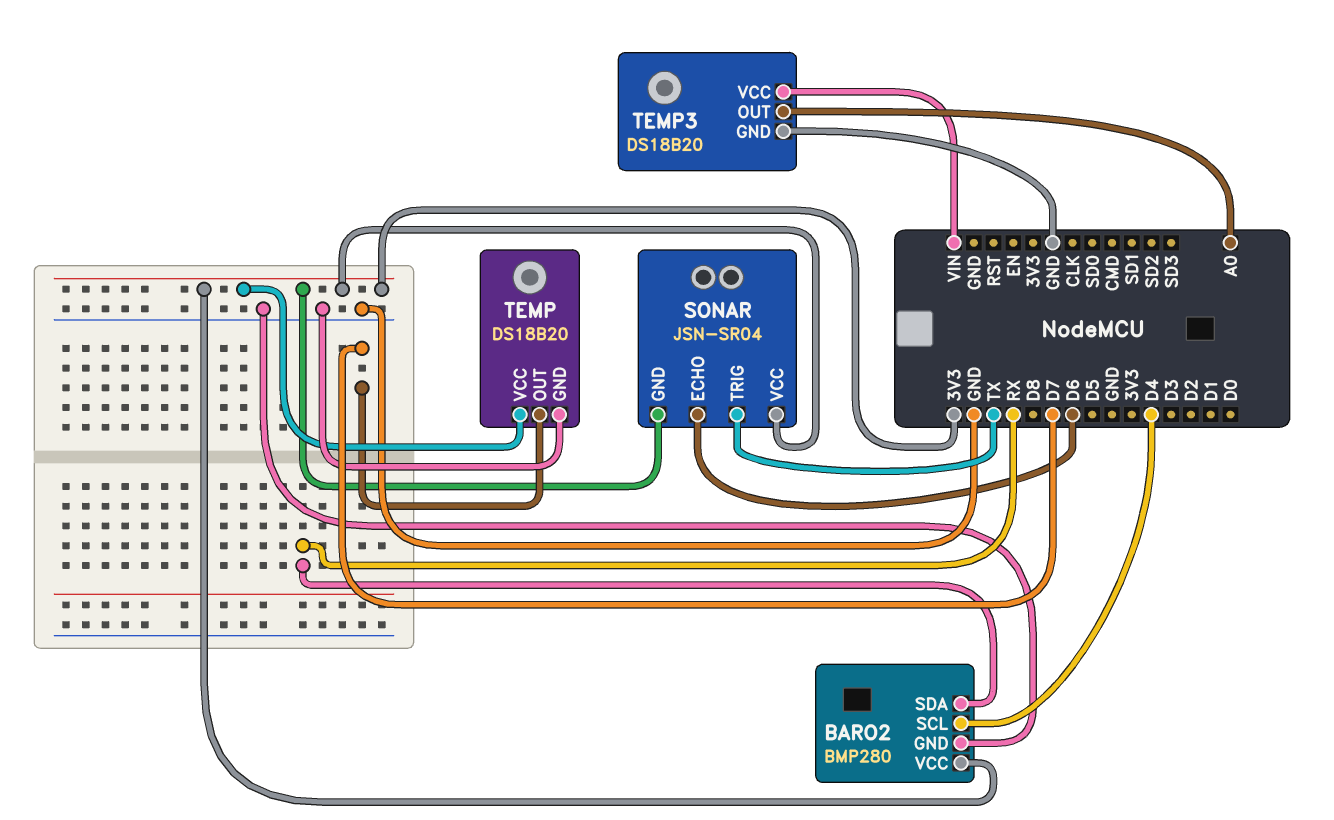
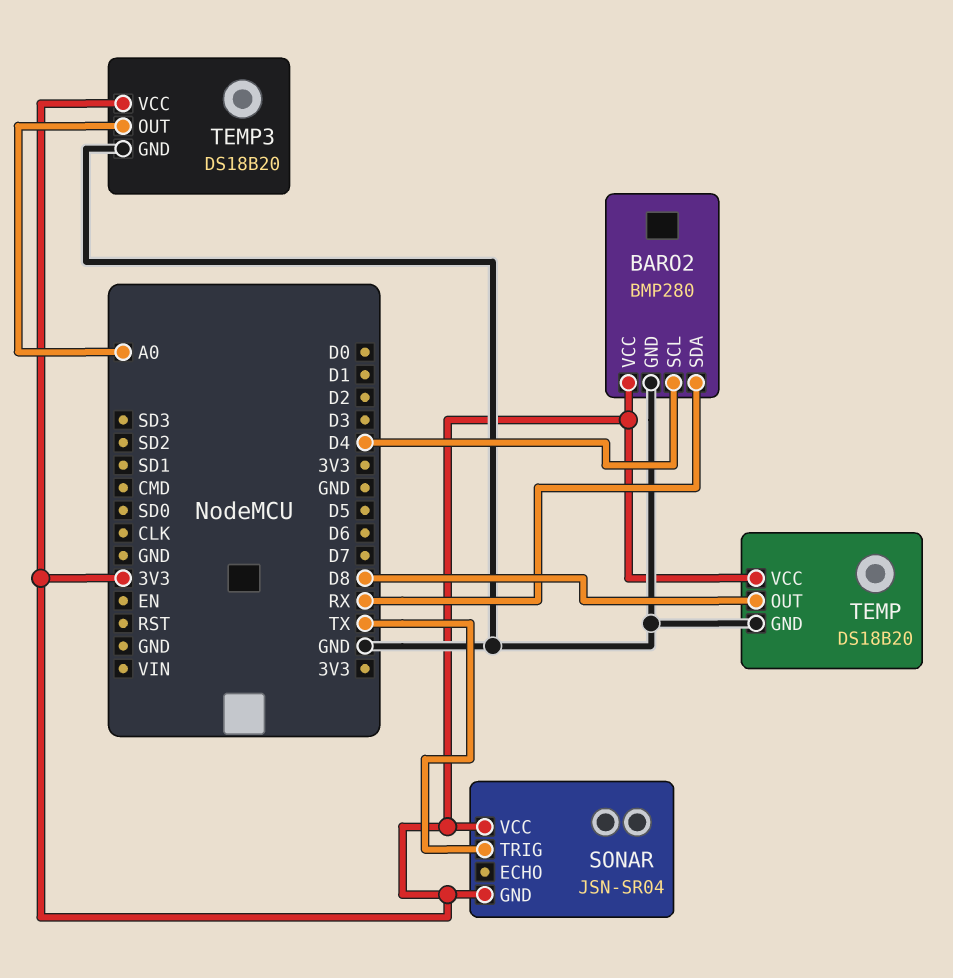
SONAR pin ECHO: D6 -> none
TEMP pin OUT: D7 -> D8
TEMP3 pin VCC: VIN -> 3V3

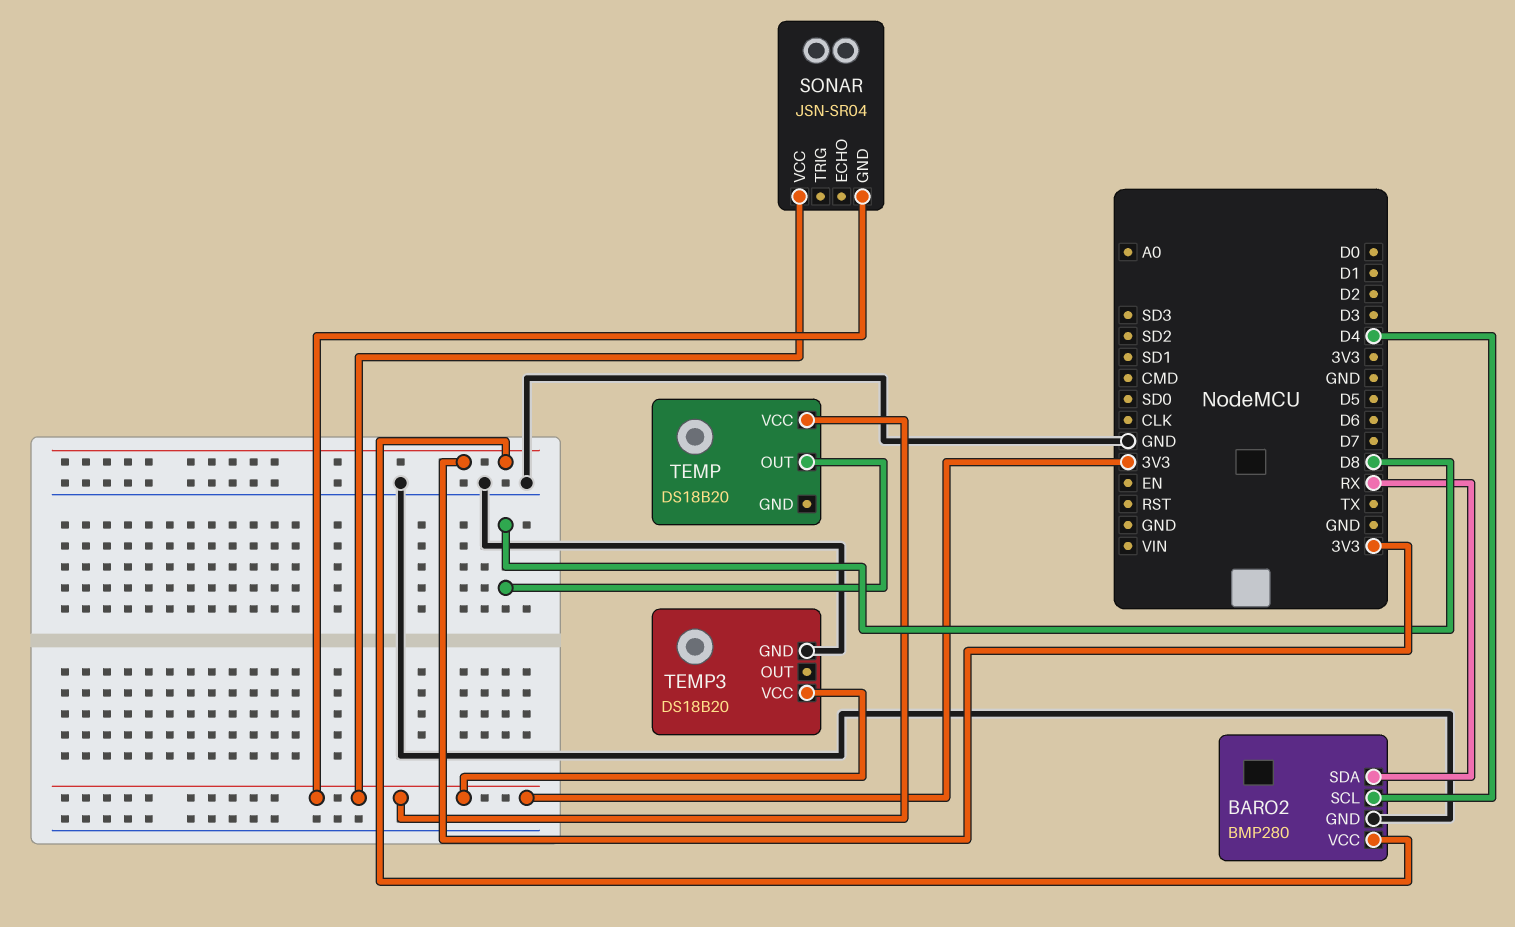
SONAR pin TRIG: TX -> none
TEMP pin GND: GND -> none
TEMP3 pin OUT: A0 -> none

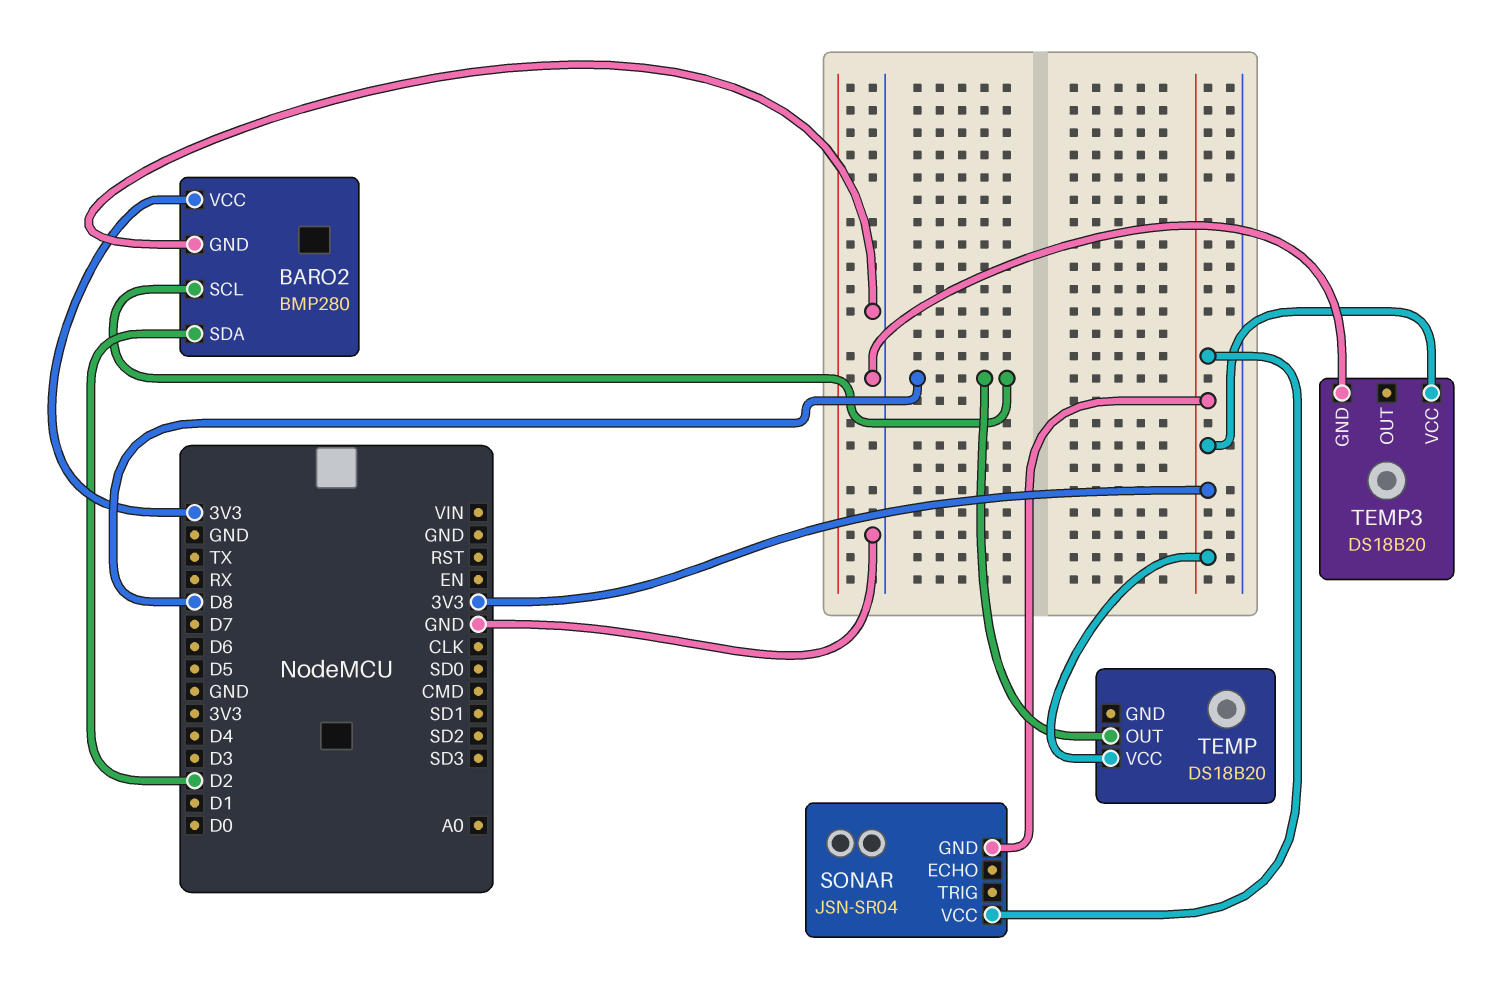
BARO2 pin SCL: D4 -> D8
BARO2 pin SDA: RX -> D2

